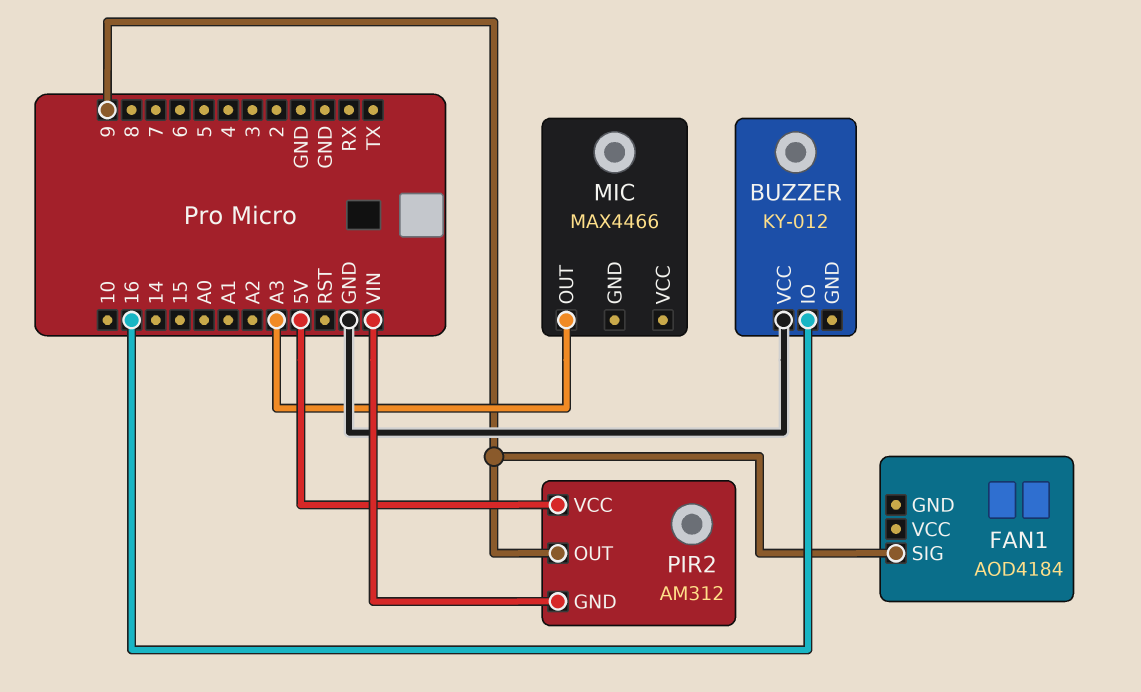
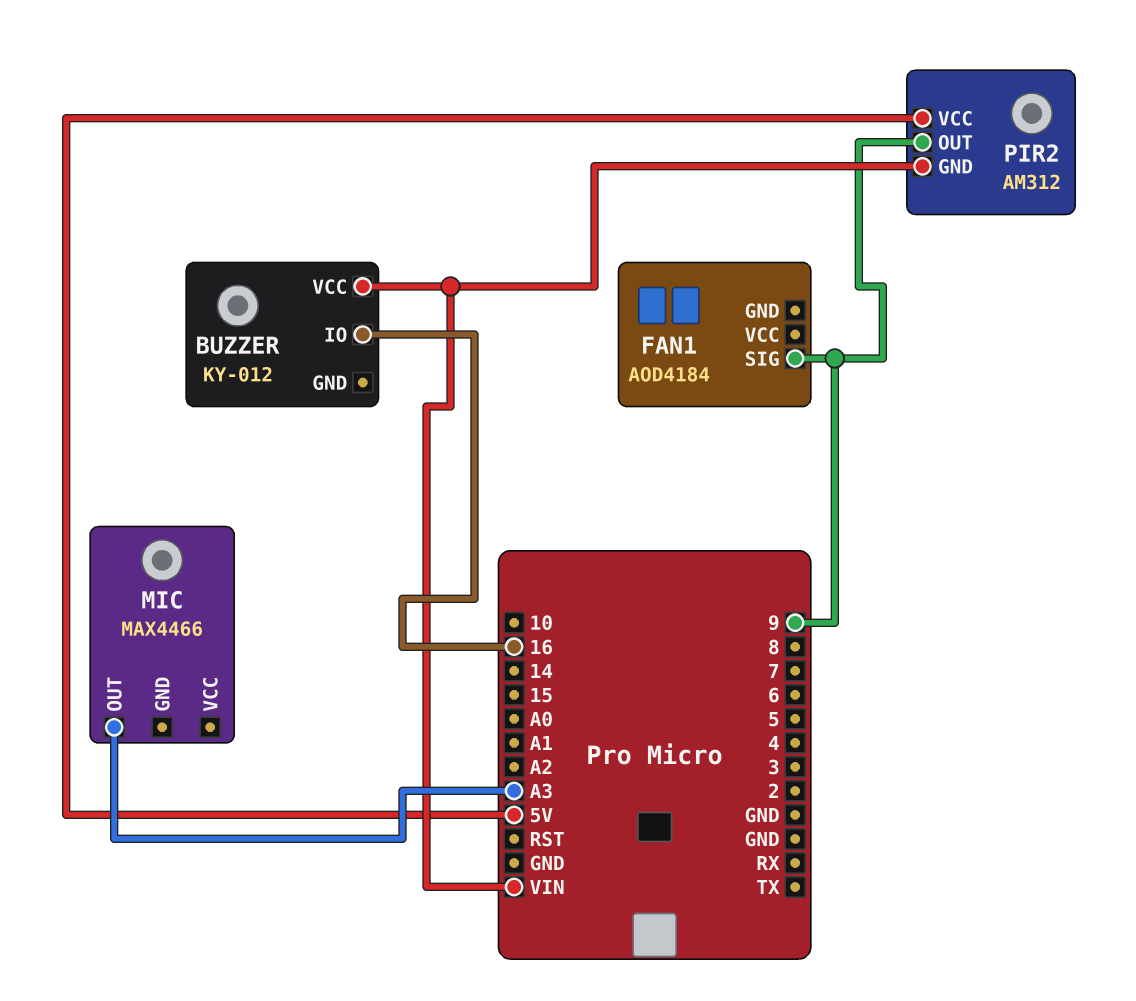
BUZZER pin VCC: GND -> VIN

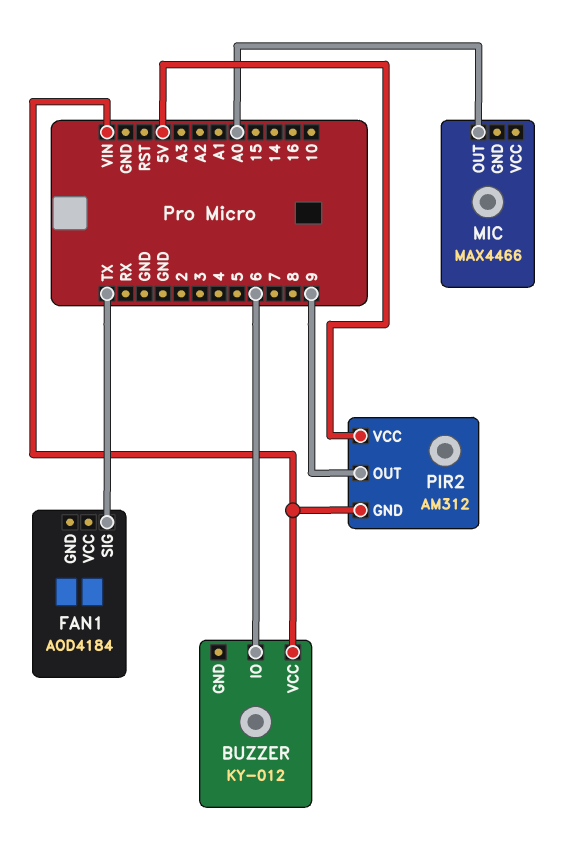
BUZZER pin IO: 16 -> 6
FAN1 pin SIG: 9 -> TX
MIC pin OUT: A3 -> A0

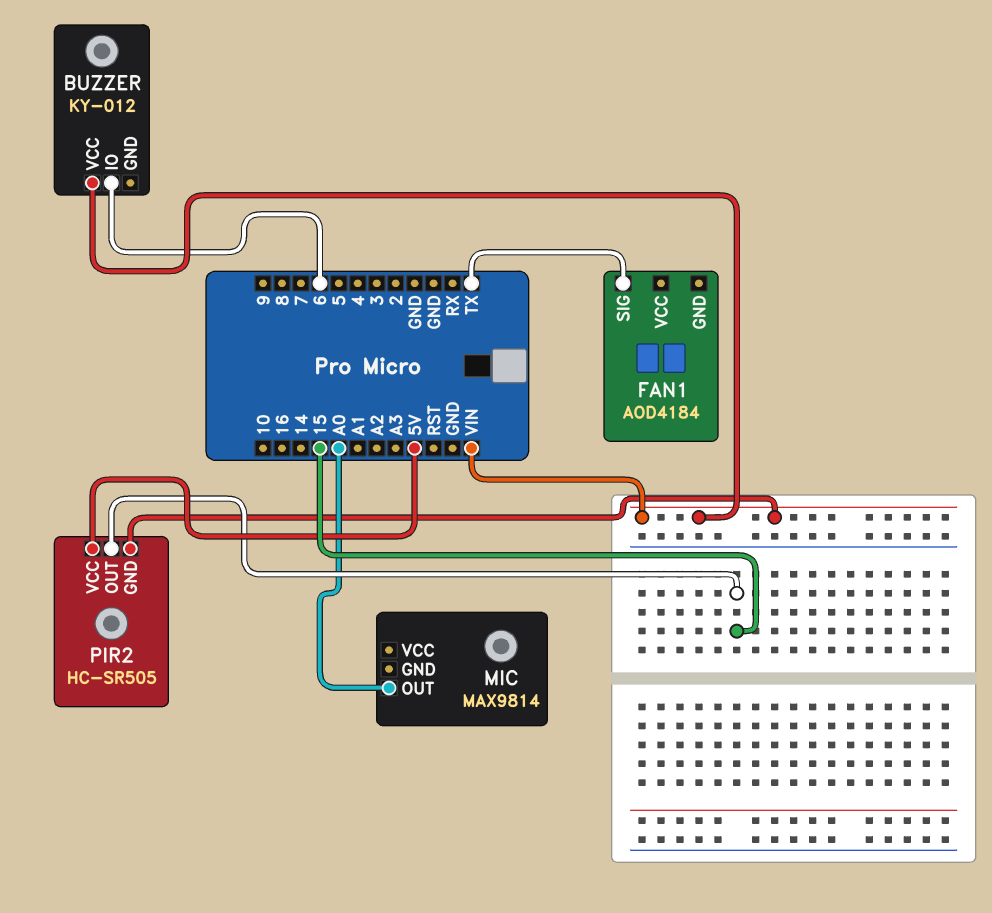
MIC: MAX4466 -> MAX9814
PIR2: AM312 -> HC-SR505
PIR2 pin OUT: 9 -> 15

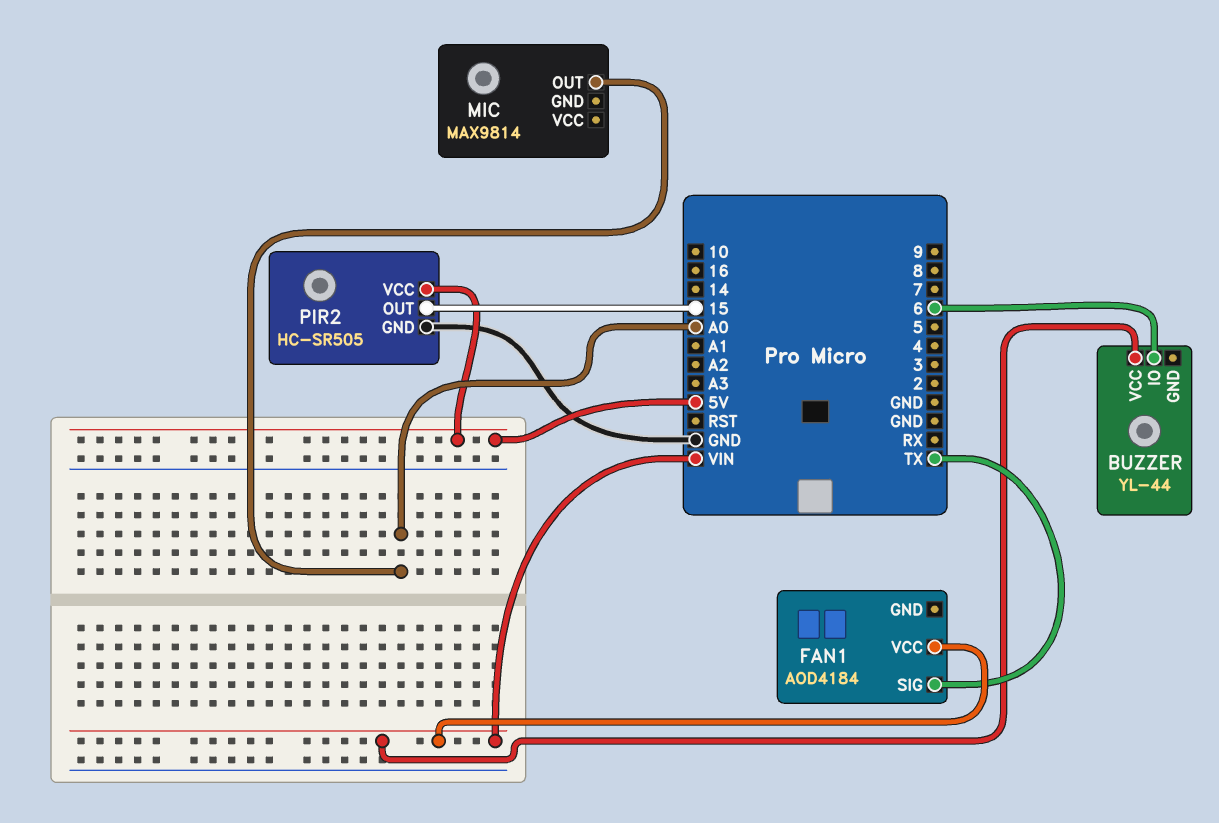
BUZZER: KY-012 -> YL-44
FAN1 pin VCC: none -> VIN
PIR2 pin GND: VIN -> GND

